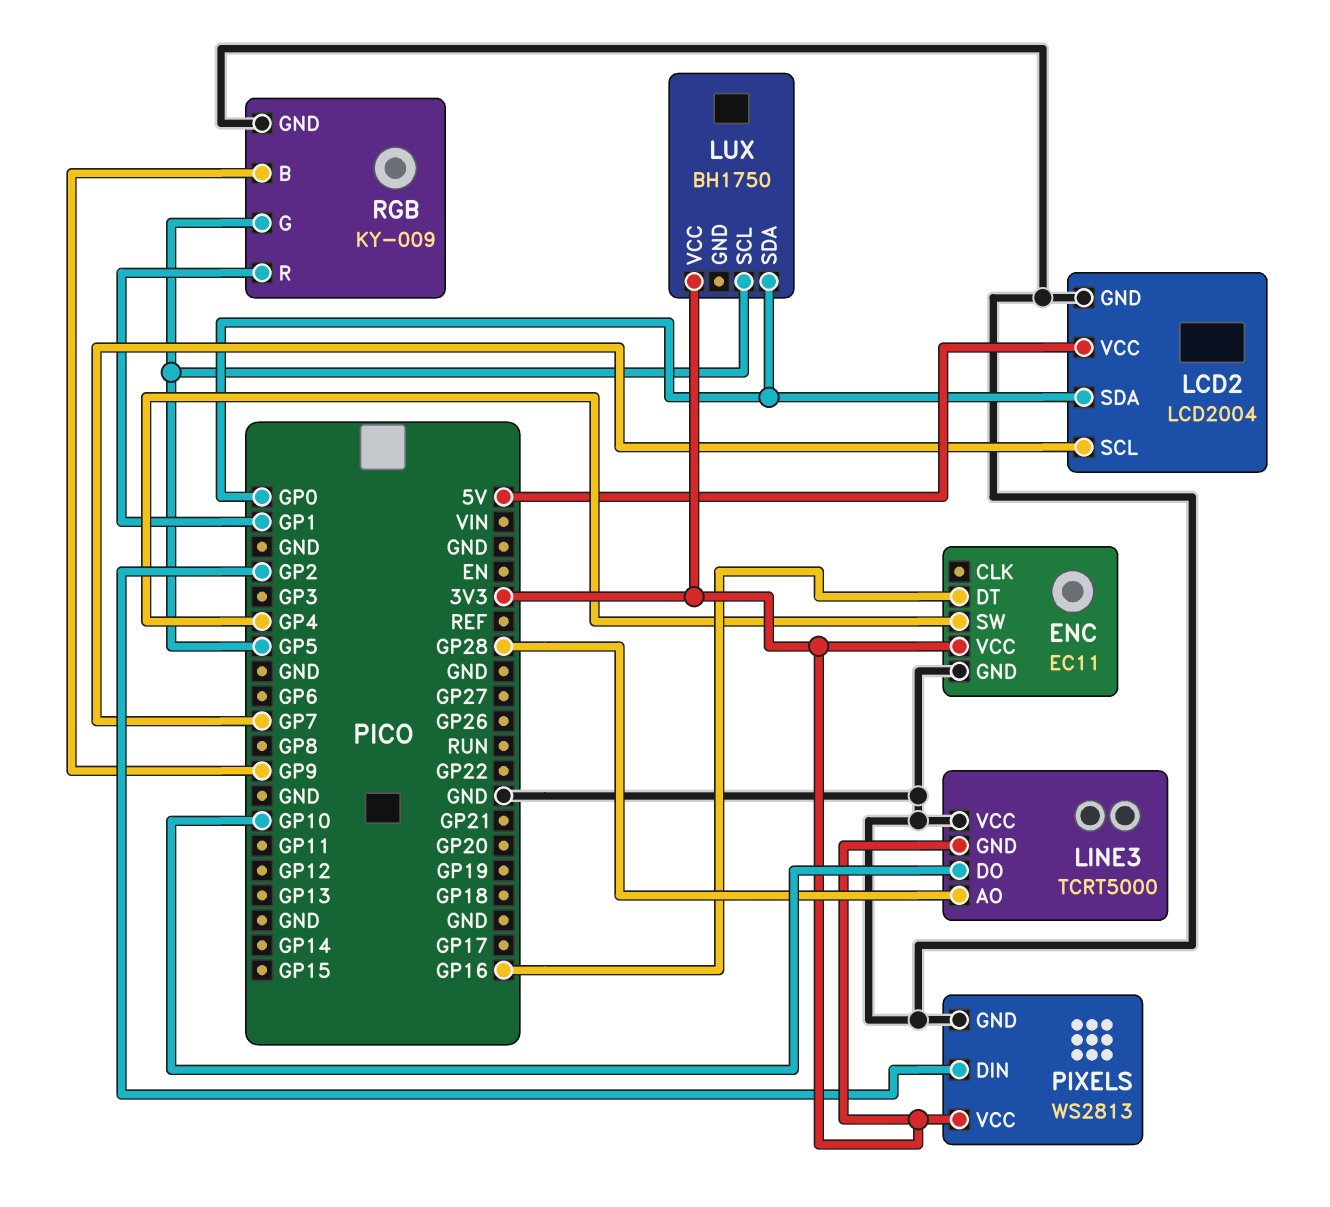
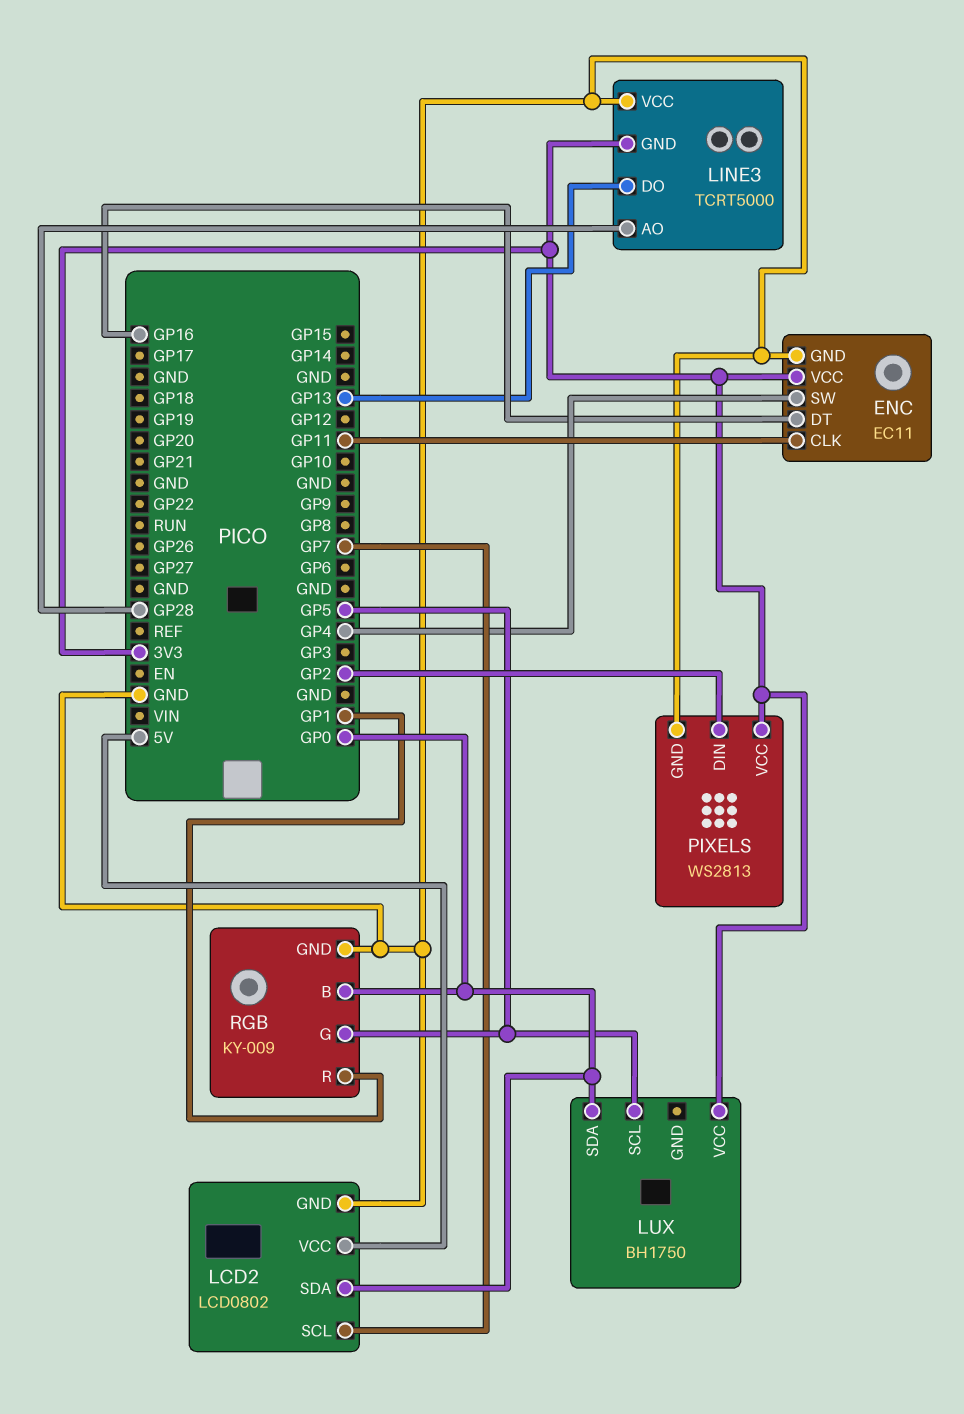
ENC pin CLK: none -> GP11
LCD2: LCD2004 -> LCD0802
LINE3 pin DO: GP10 -> GP13
RGB pin B: GP9 -> GP0

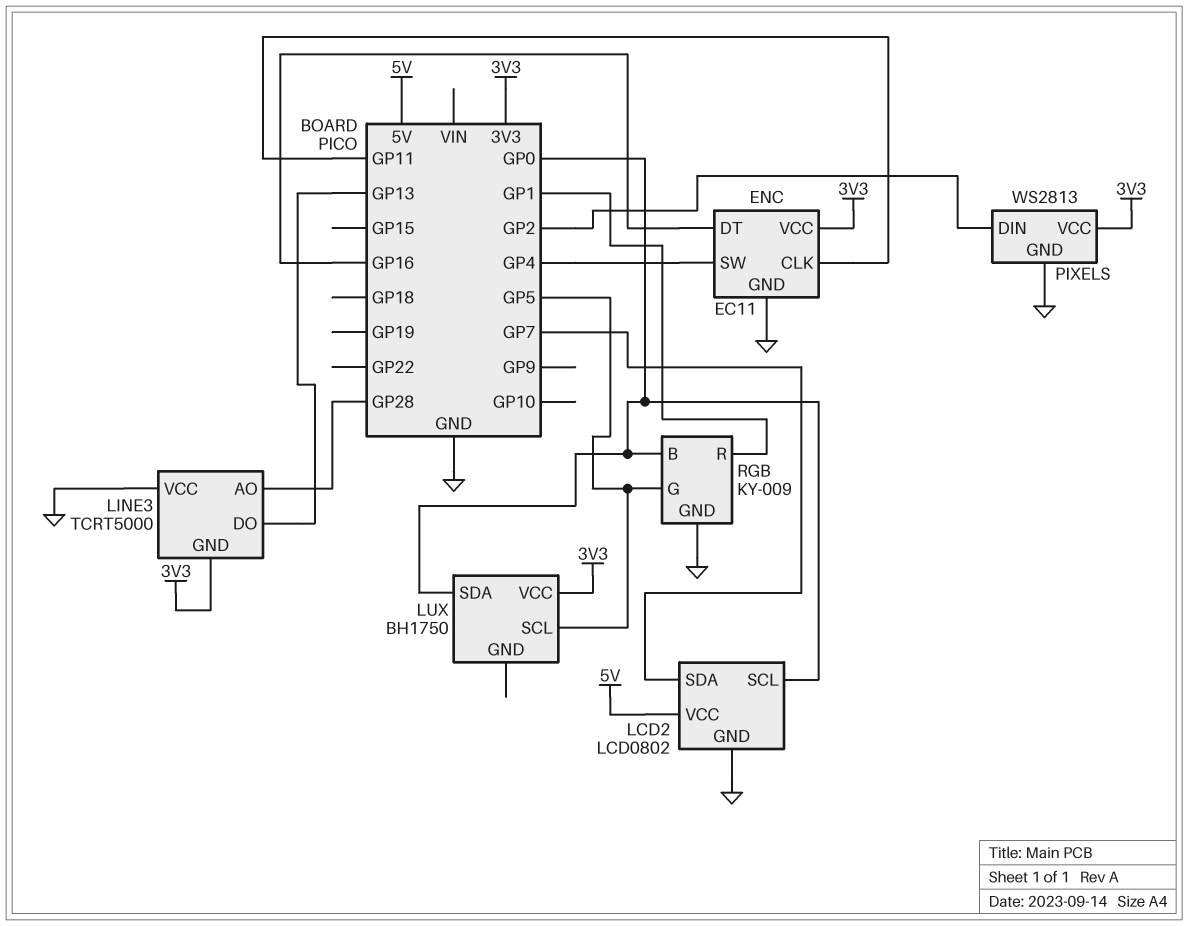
LCD2 pin SCL: GP7 -> GP0
LCD2 pin SDA: GP0 -> GP7

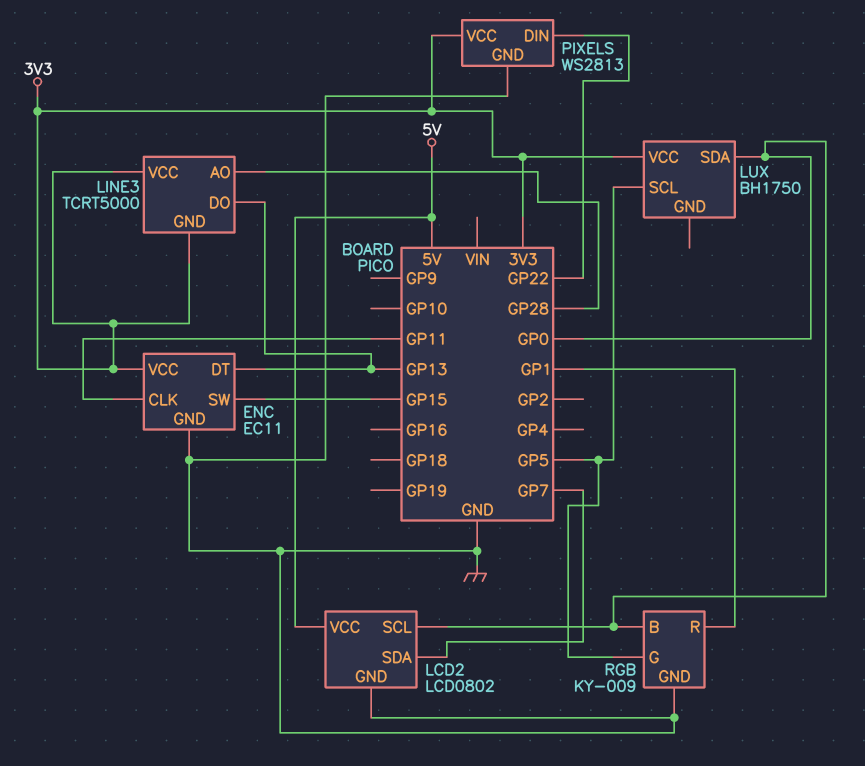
ENC pin DT: GP16 -> GP13
ENC pin SW: GP4 -> GP15
LINE3 pin VCC: GND -> 3V3
PIXELS pin DIN: GP2 -> GP22

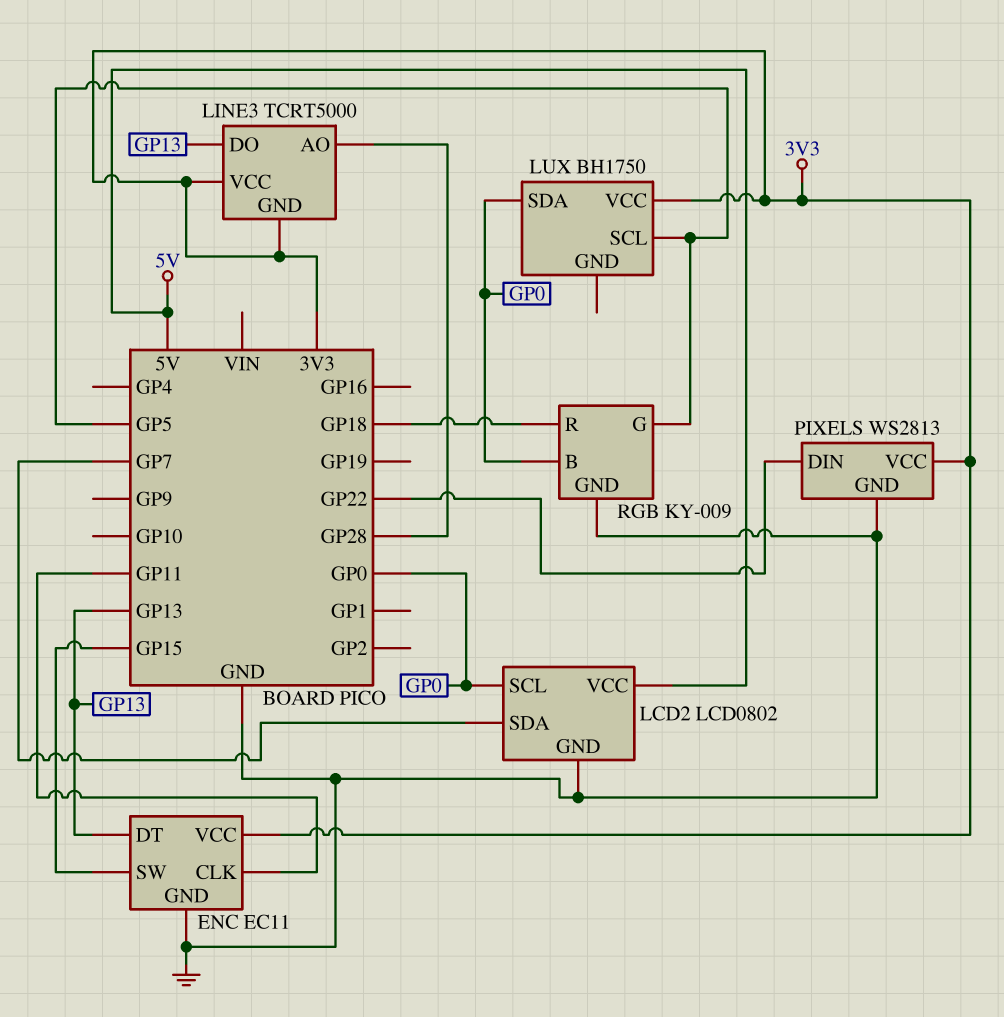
RGB pin R: GP1 -> GP18

